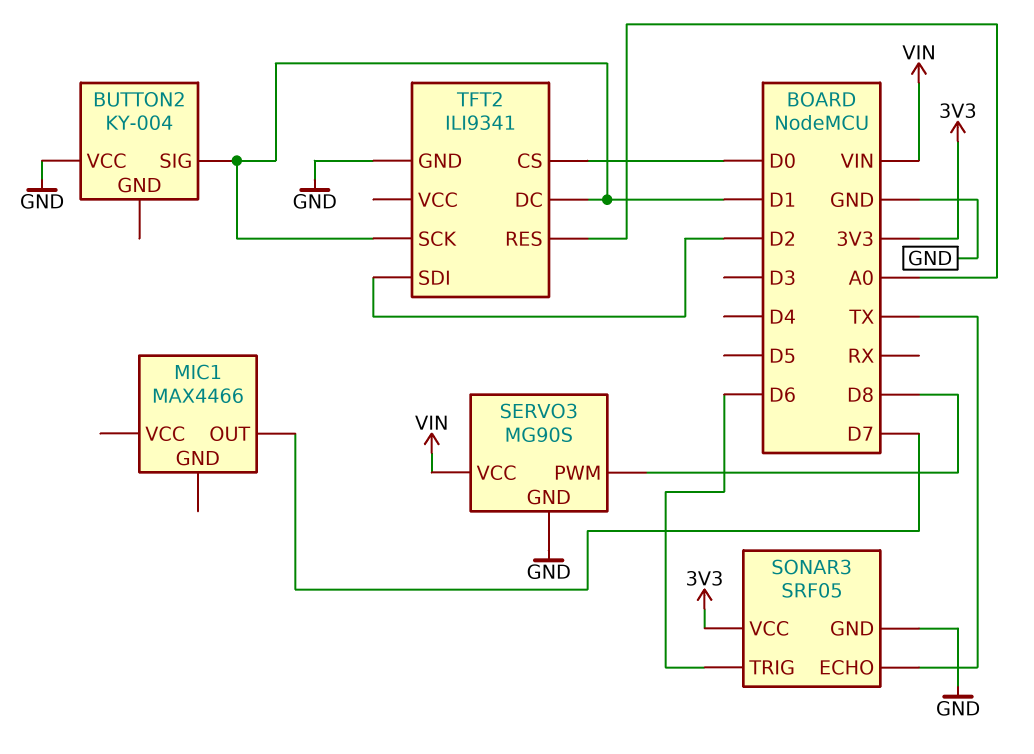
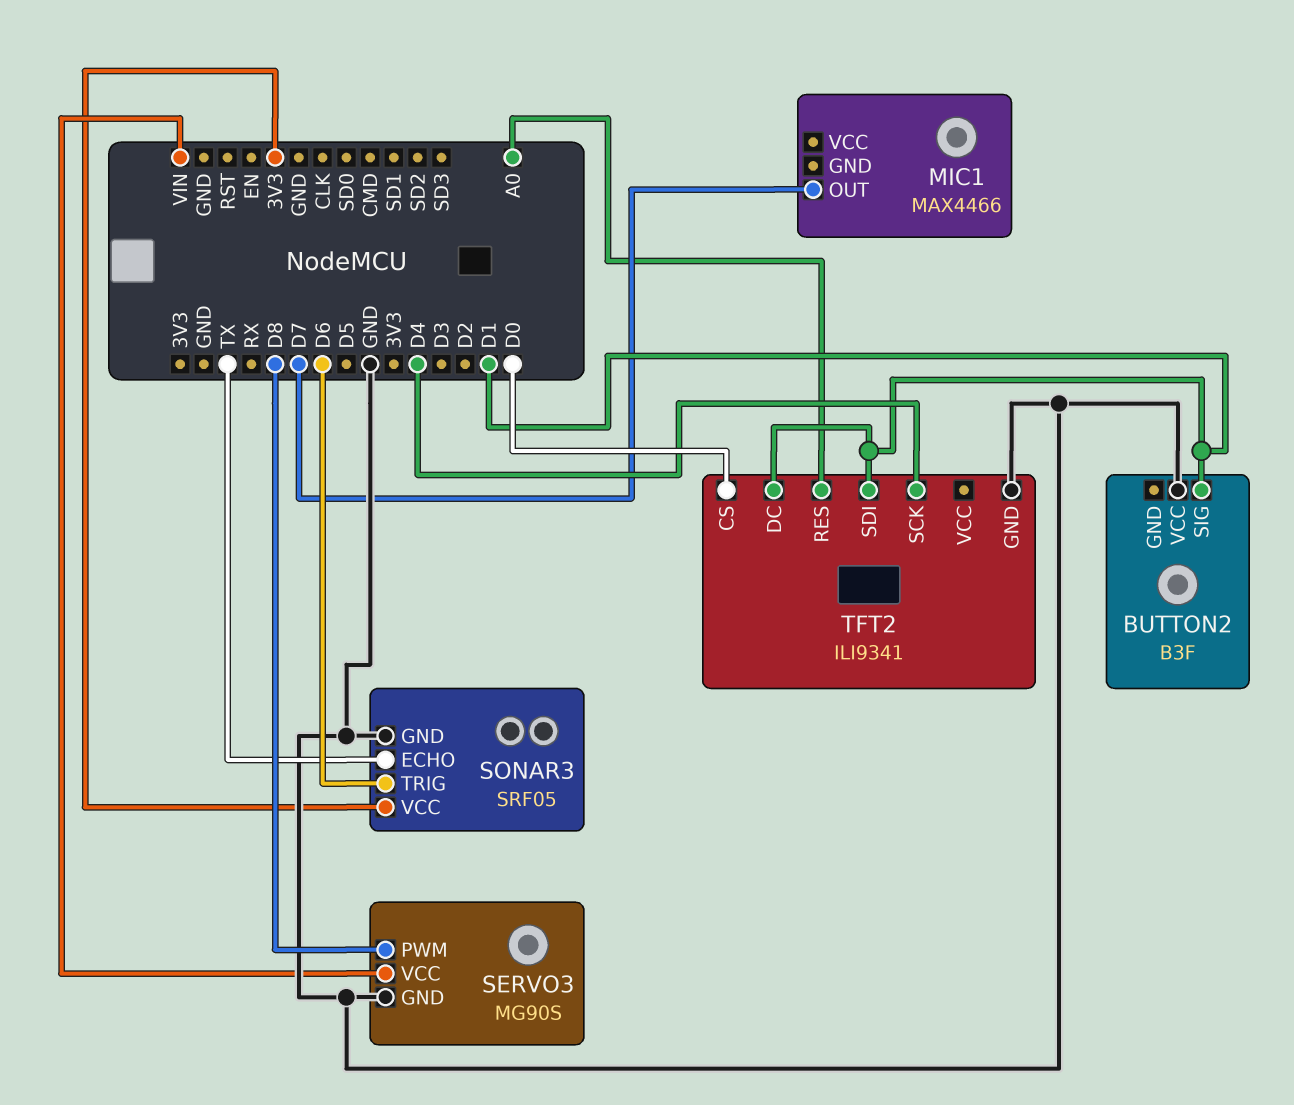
BUTTON2: KY-004 -> B3F
TFT2 pin SCK: D1 -> D4
TFT2 pin SDI: D2 -> D1

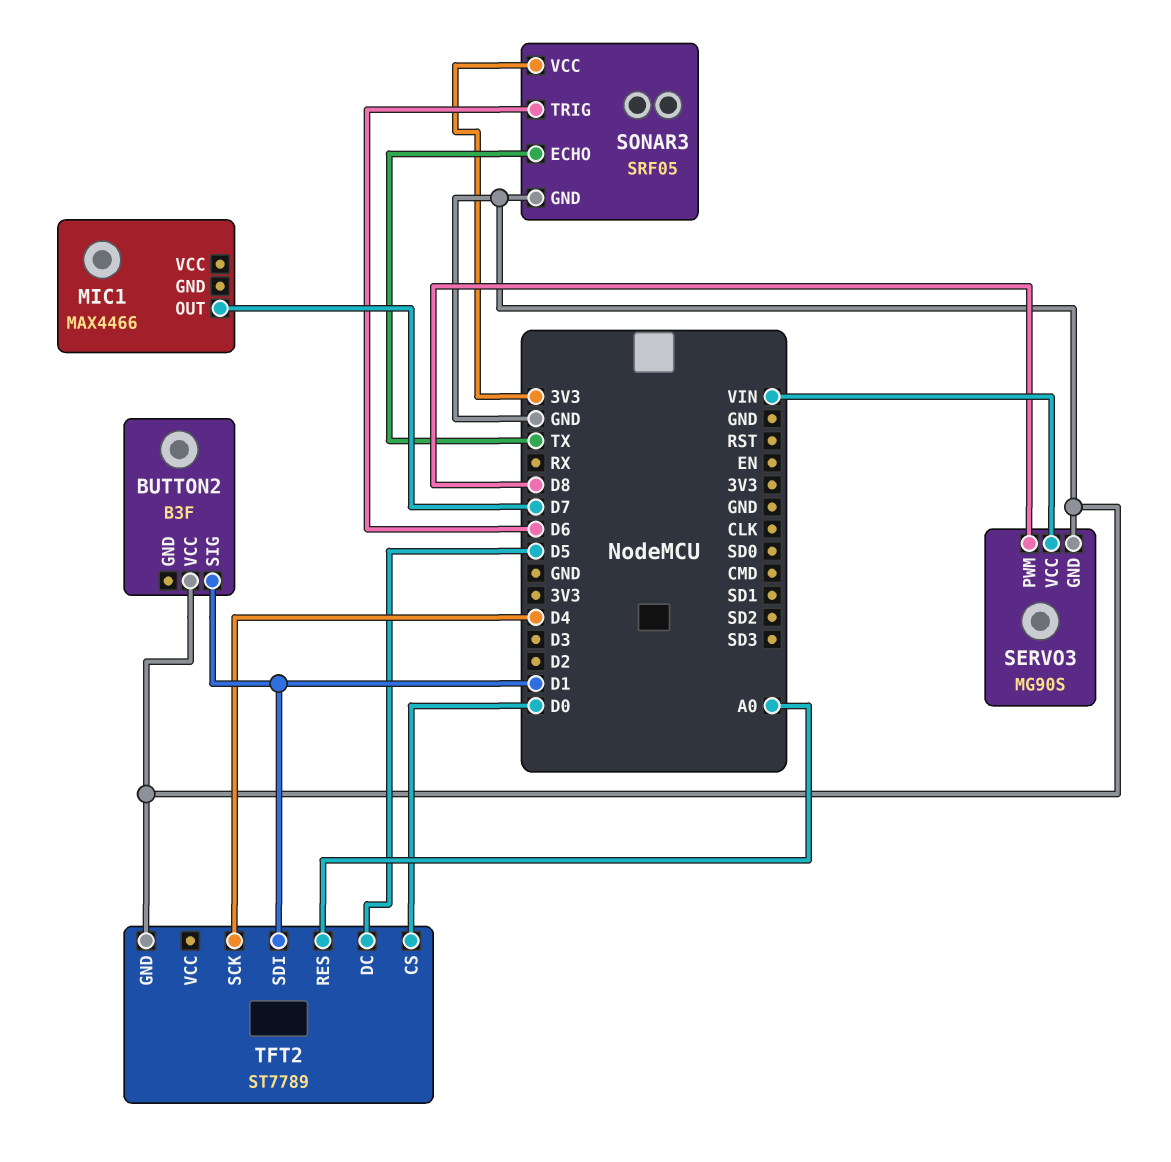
TFT2: ILI9341 -> ST7789
TFT2 pin DC: D1 -> D5

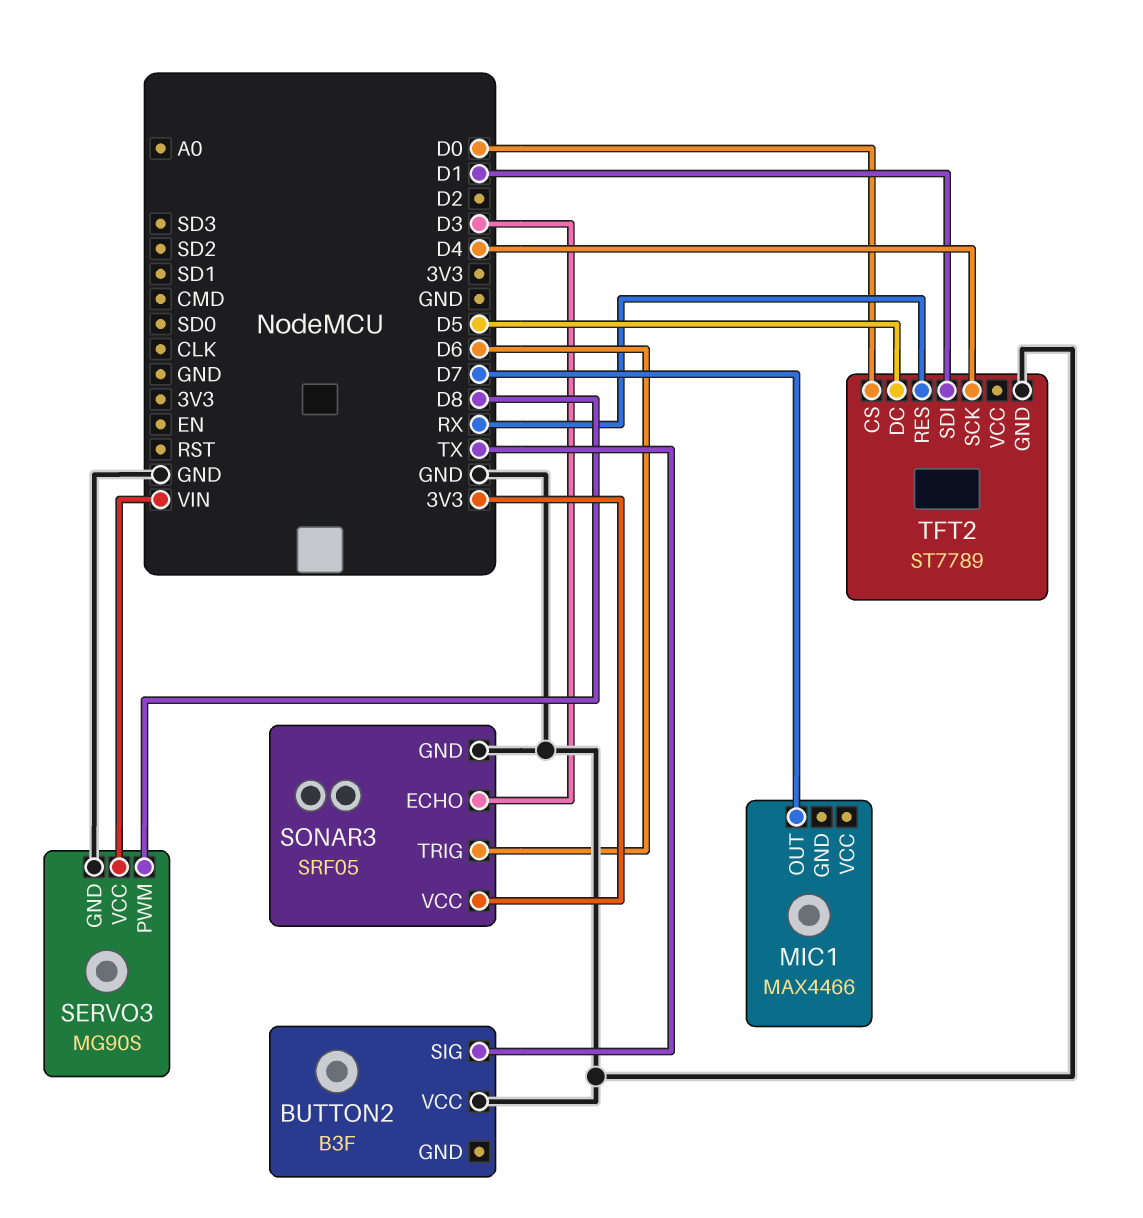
BUTTON2 pin SIG: D1 -> TX
SONAR3 pin ECHO: TX -> D3
TFT2 pin RES: A0 -> RX

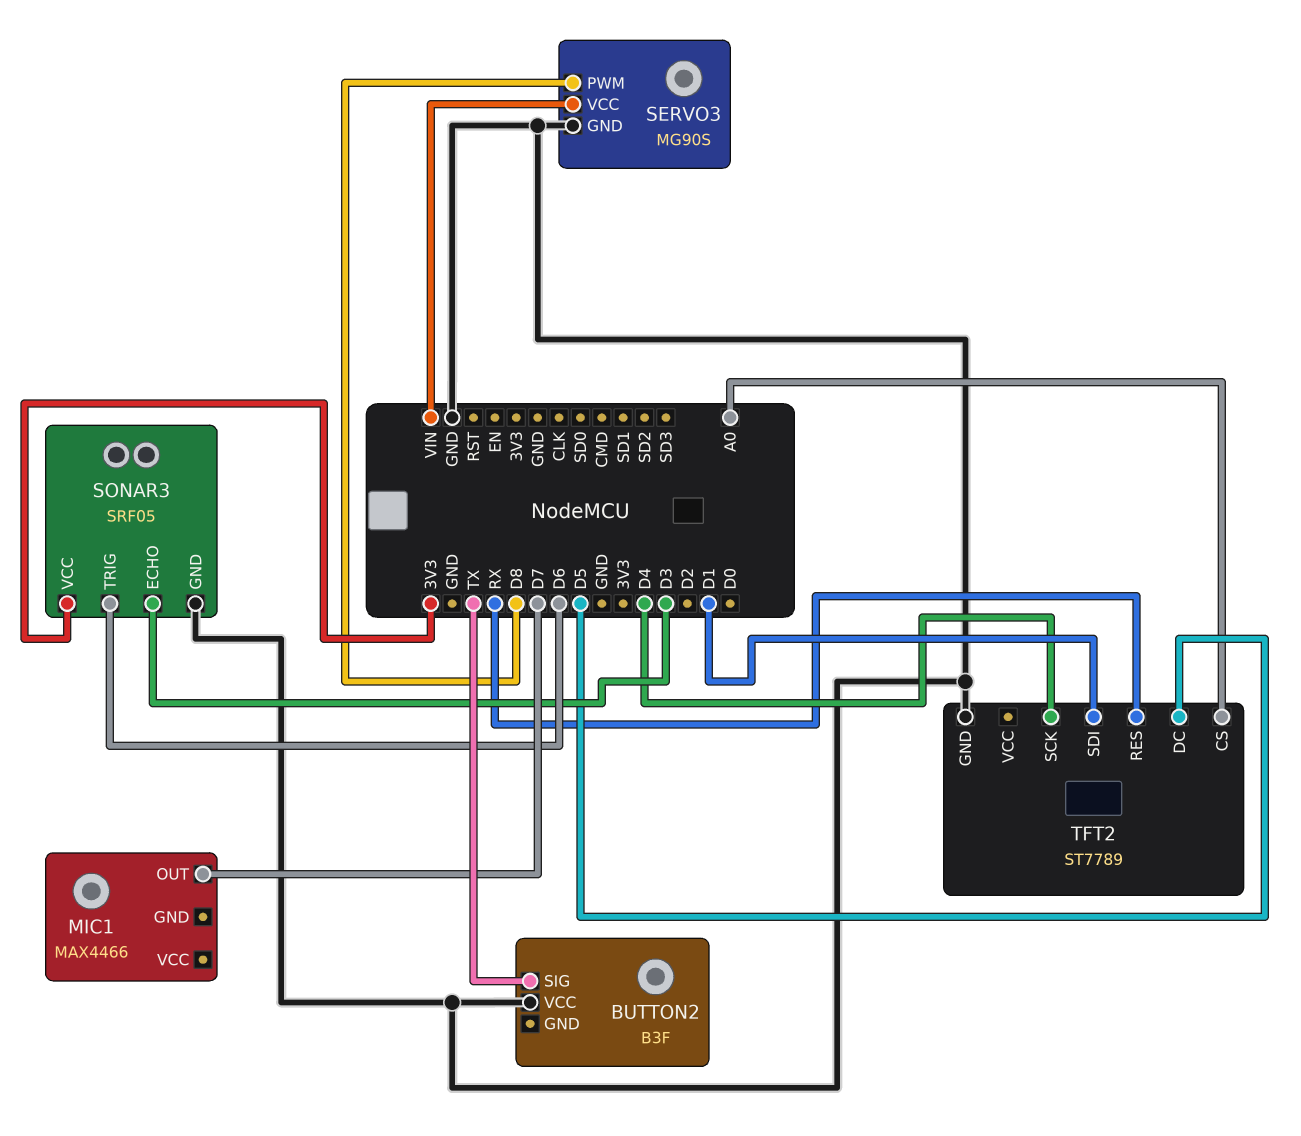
TFT2 pin CS: D0 -> A0

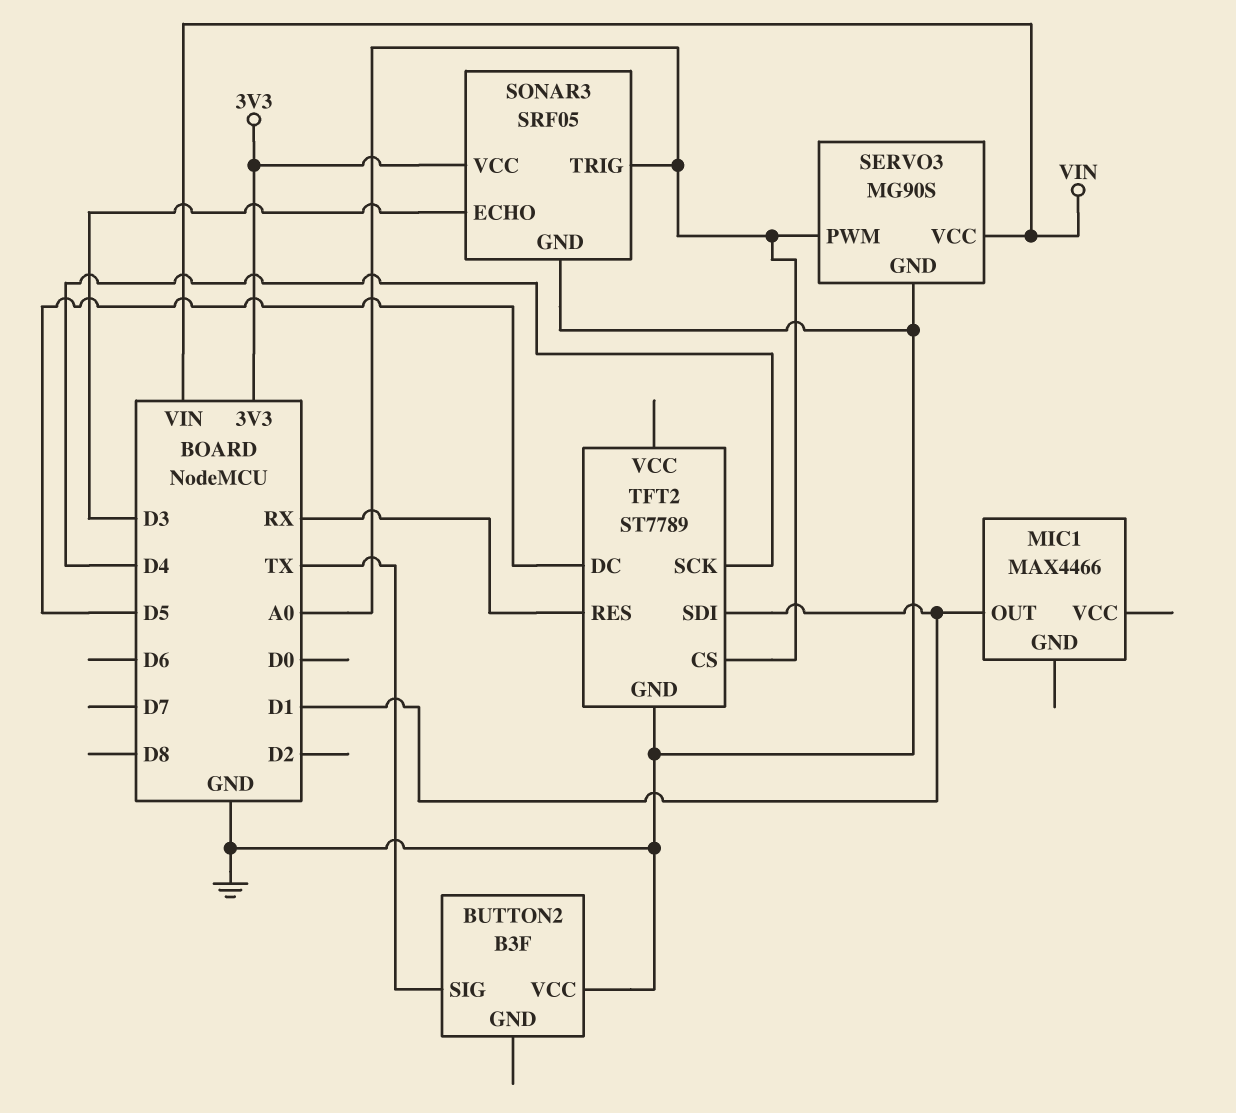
MIC1 pin OUT: D7 -> D1
SERVO3 pin PWM: D8 -> A0
SONAR3 pin TRIG: D6 -> A0

